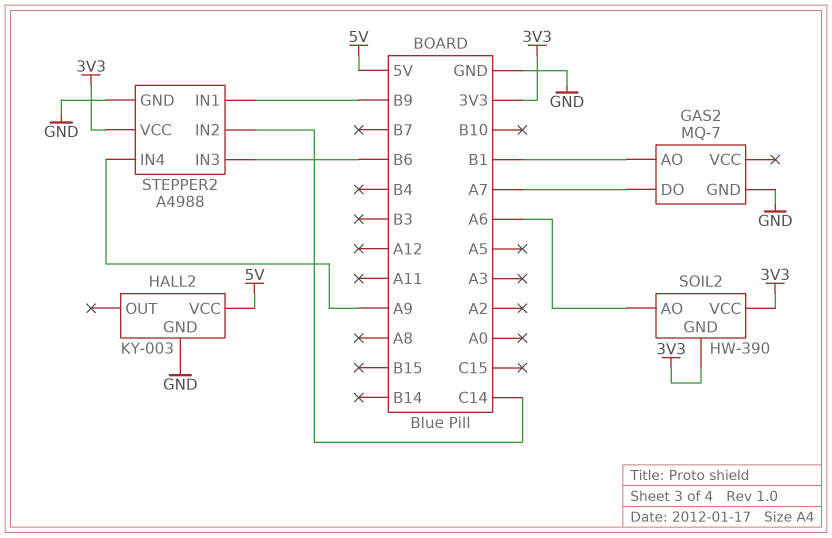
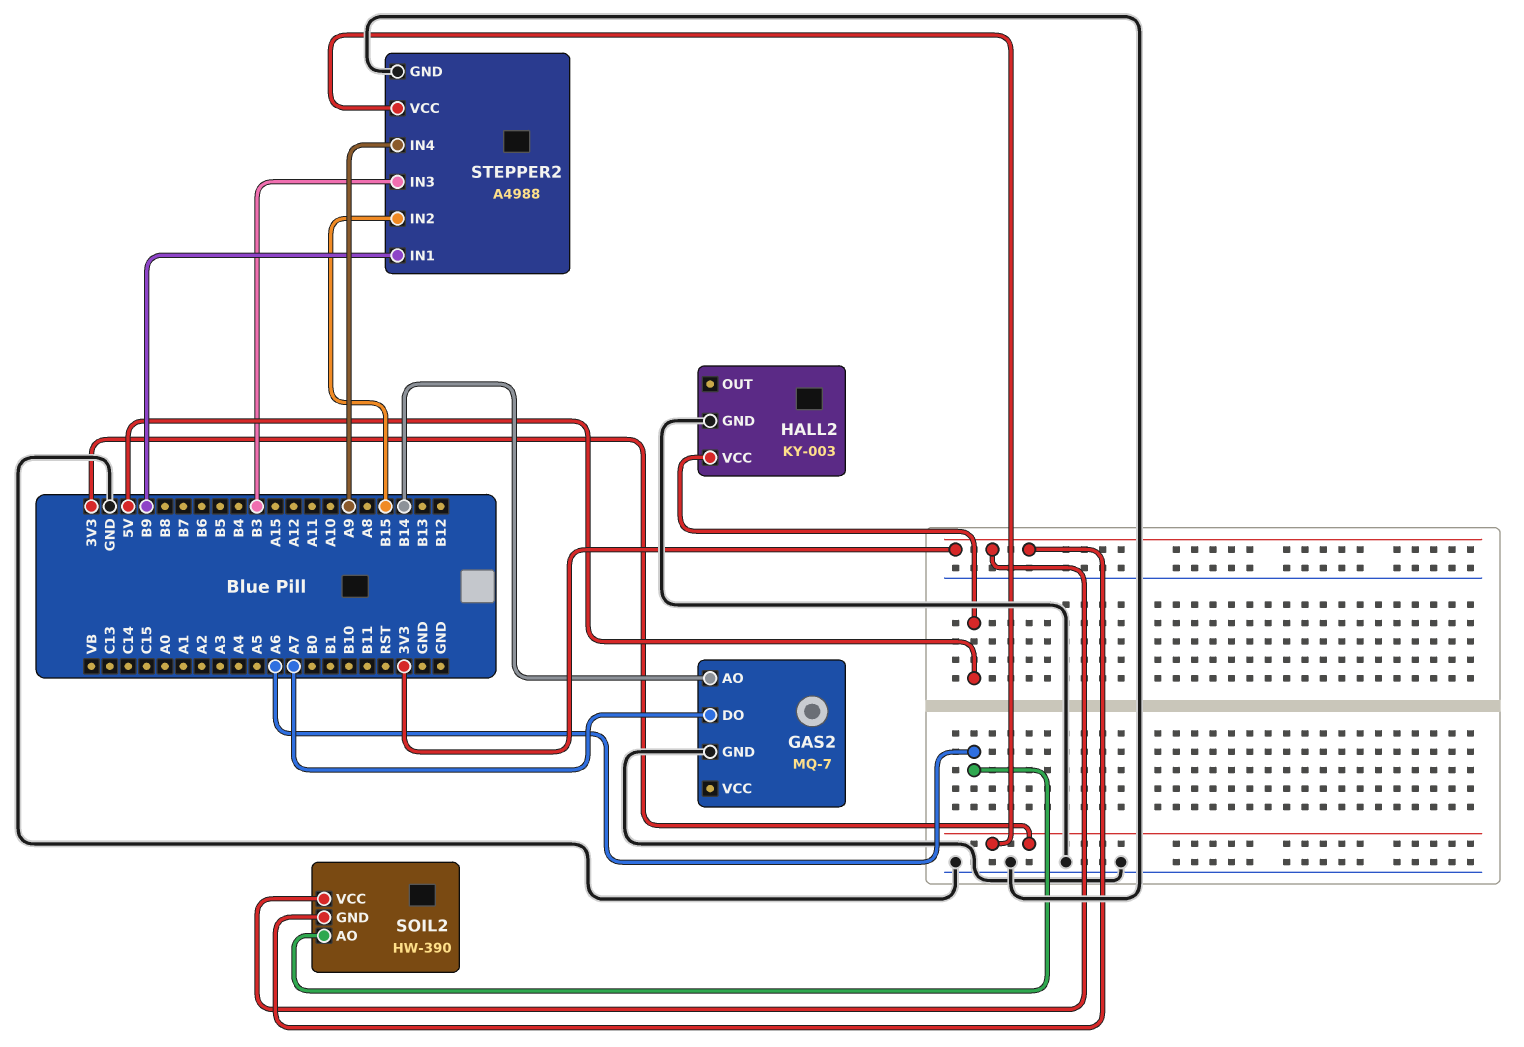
GAS2 pin AO: B1 -> B14
STEPPER2 pin IN2: C14 -> B15
STEPPER2 pin IN3: B6 -> B3

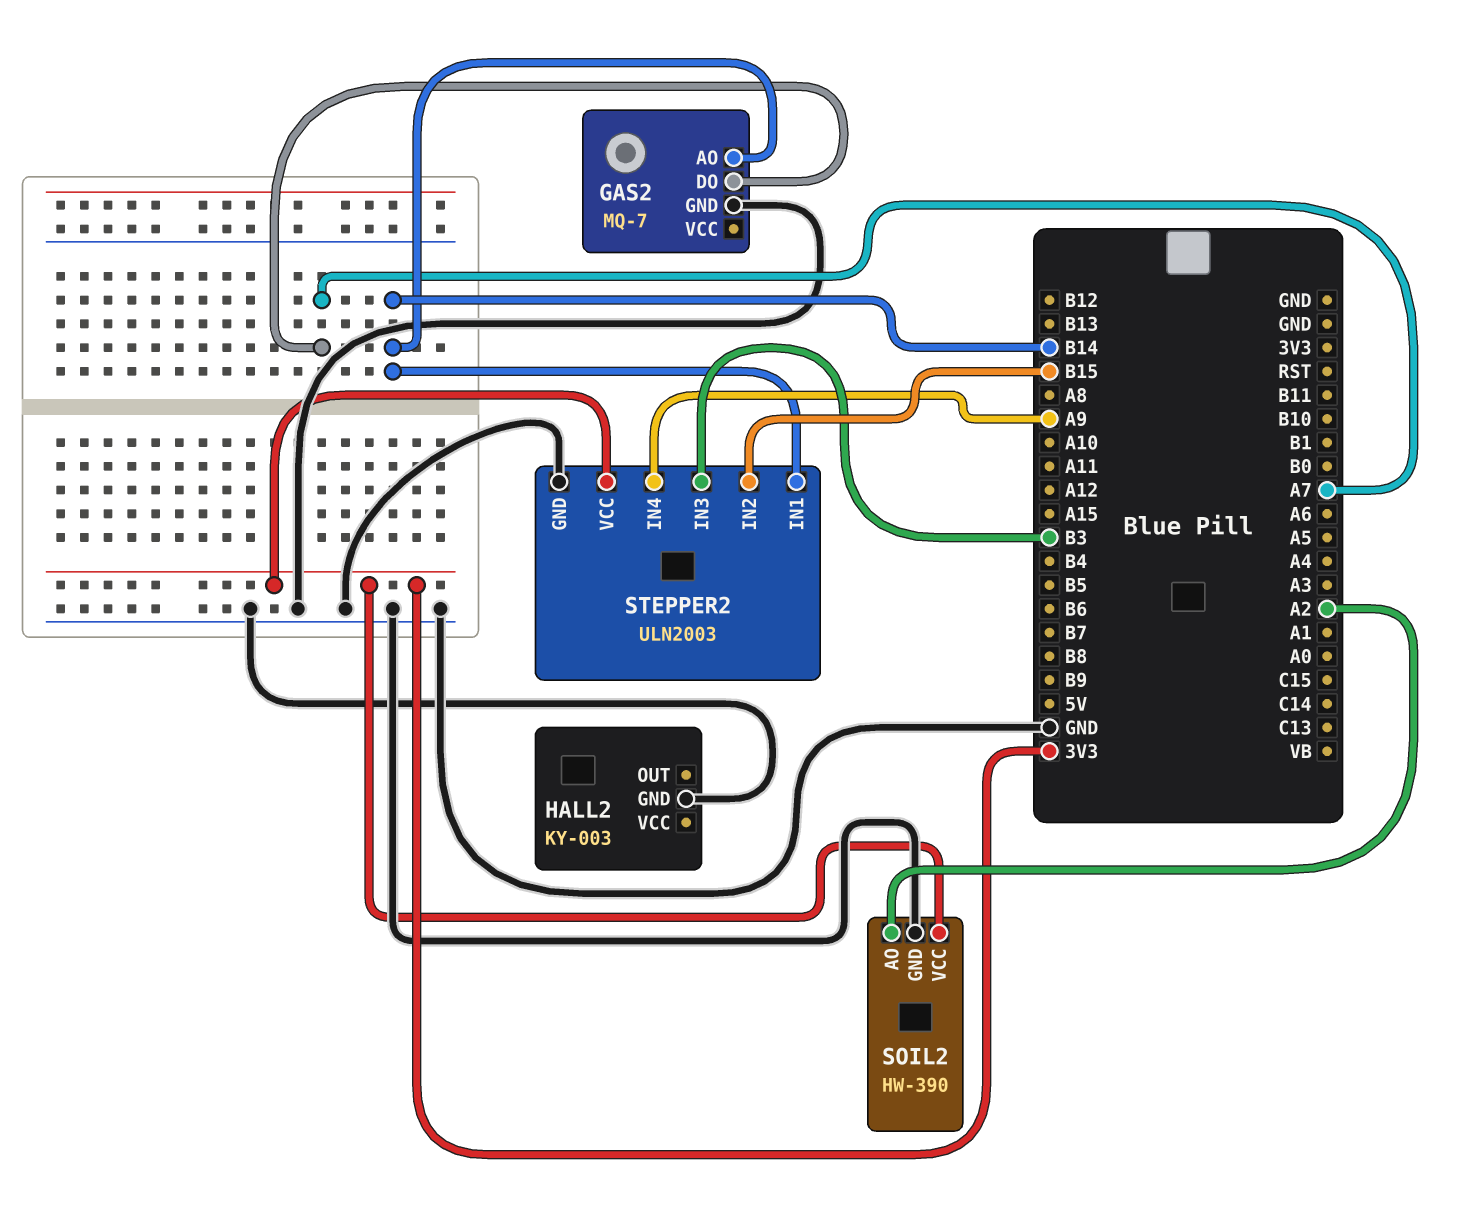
HALL2 pin VCC: 5V -> none
SOIL2 pin AO: A6 -> A2
SOIL2 pin GND: 3V3 -> GND
STEPPER2: A4988 -> ULN2003
STEPPER2 pin IN1: B9 -> B14

